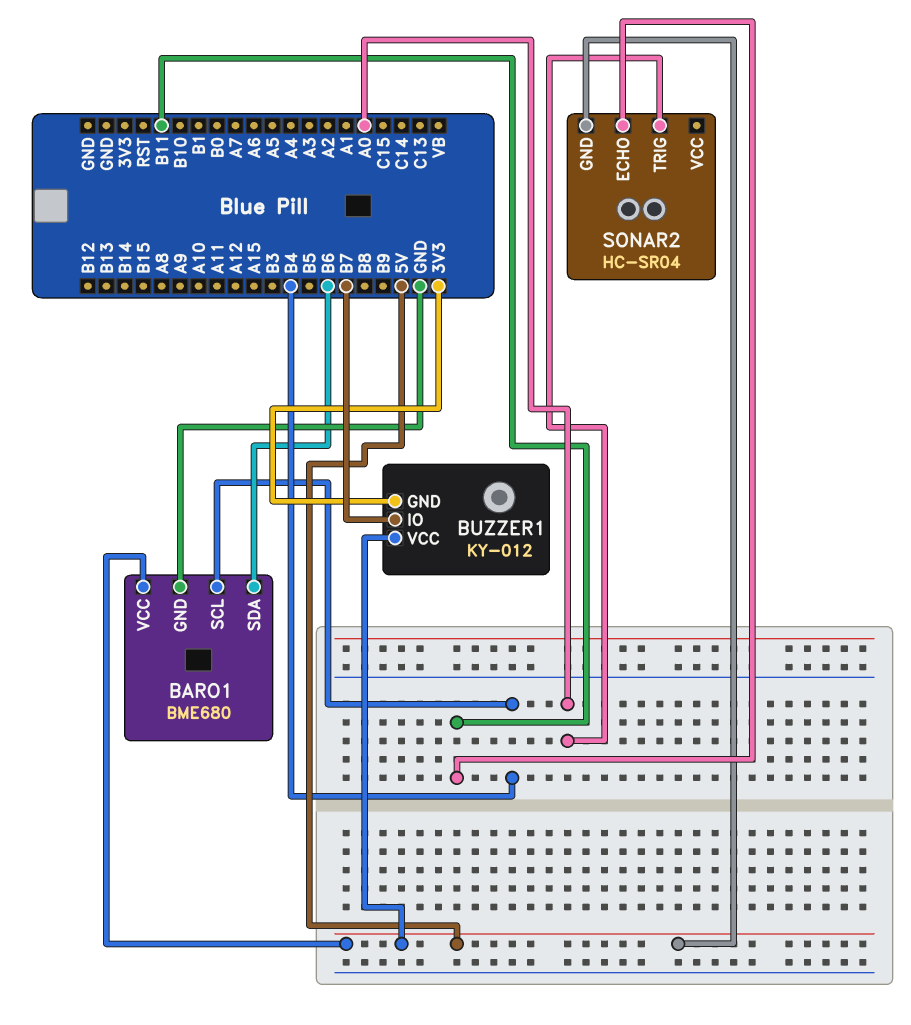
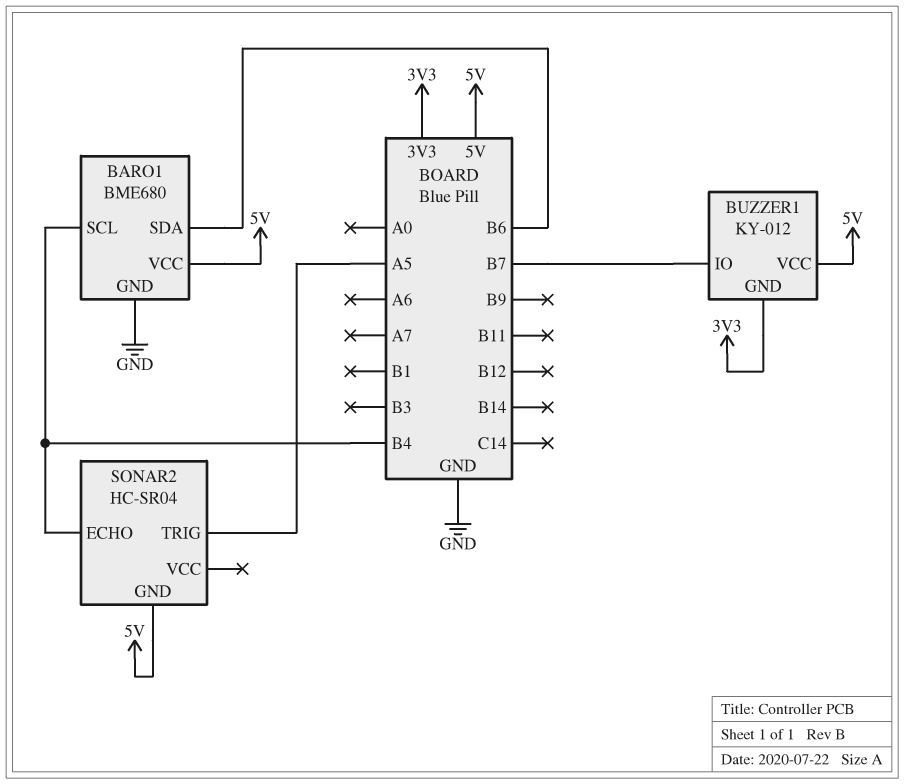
SONAR2 pin ECHO: B11 -> B4
SONAR2 pin TRIG: A0 -> A5

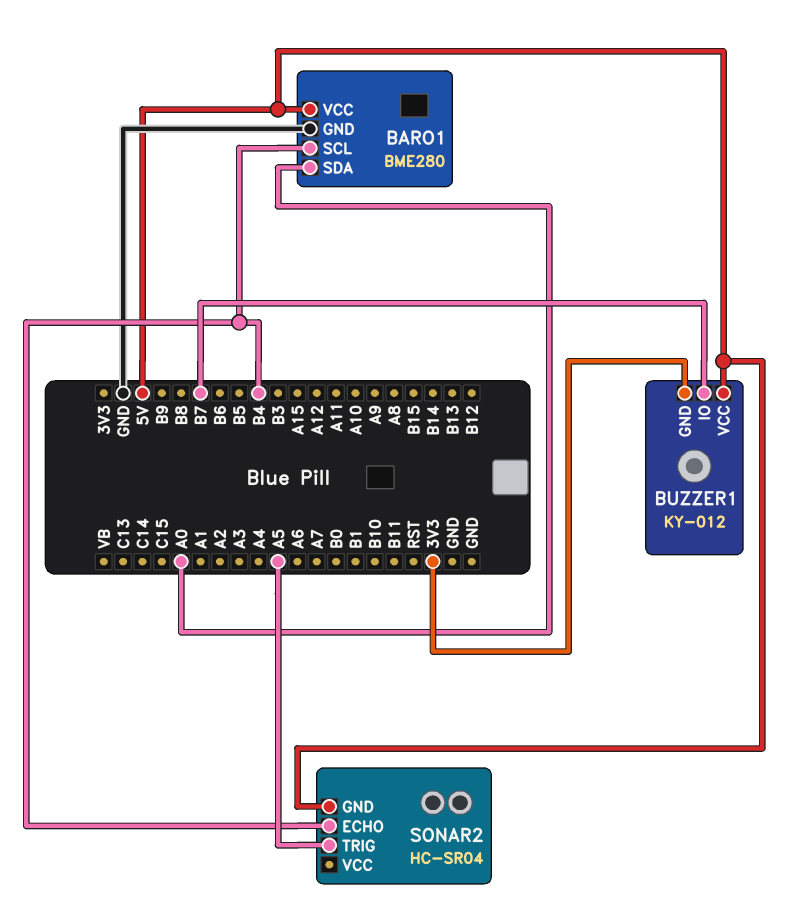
BARO1: BME680 -> BME280
BARO1 pin SDA: B6 -> A0

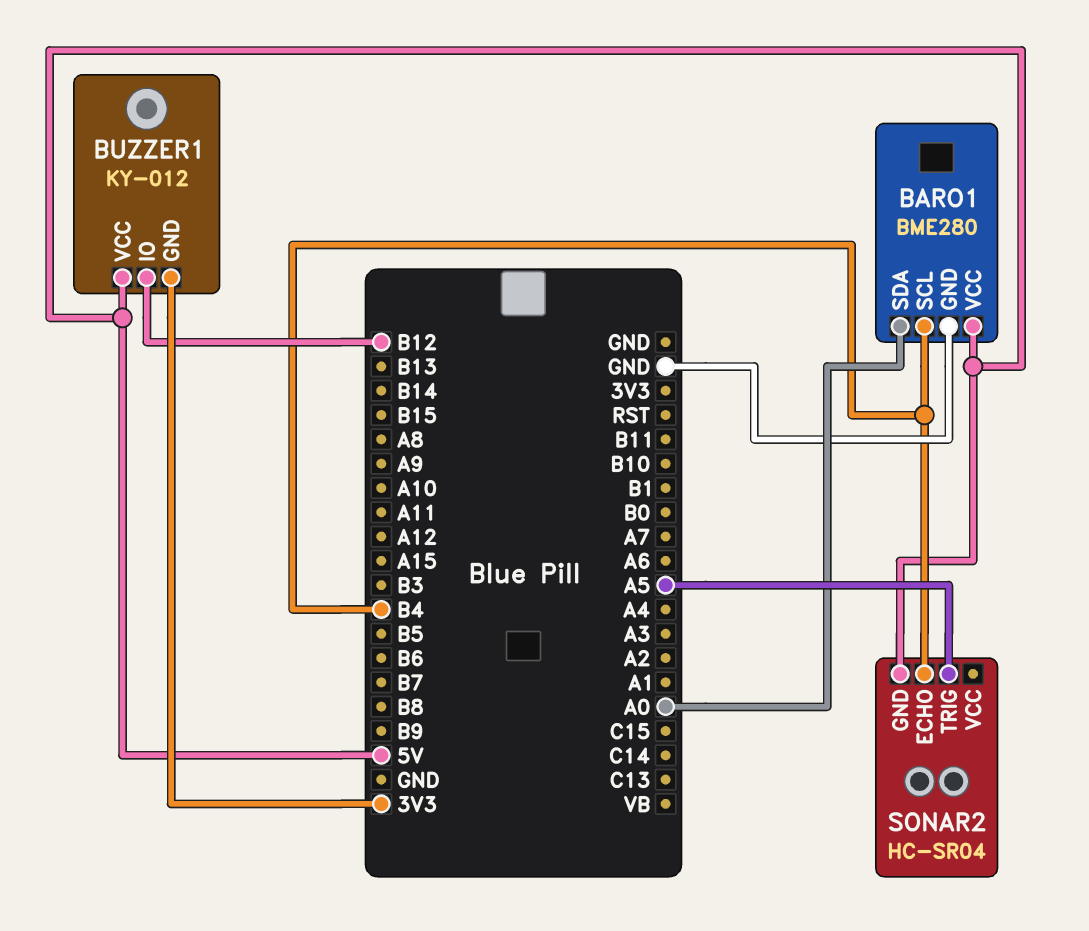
BUZZER1 pin IO: B7 -> B12

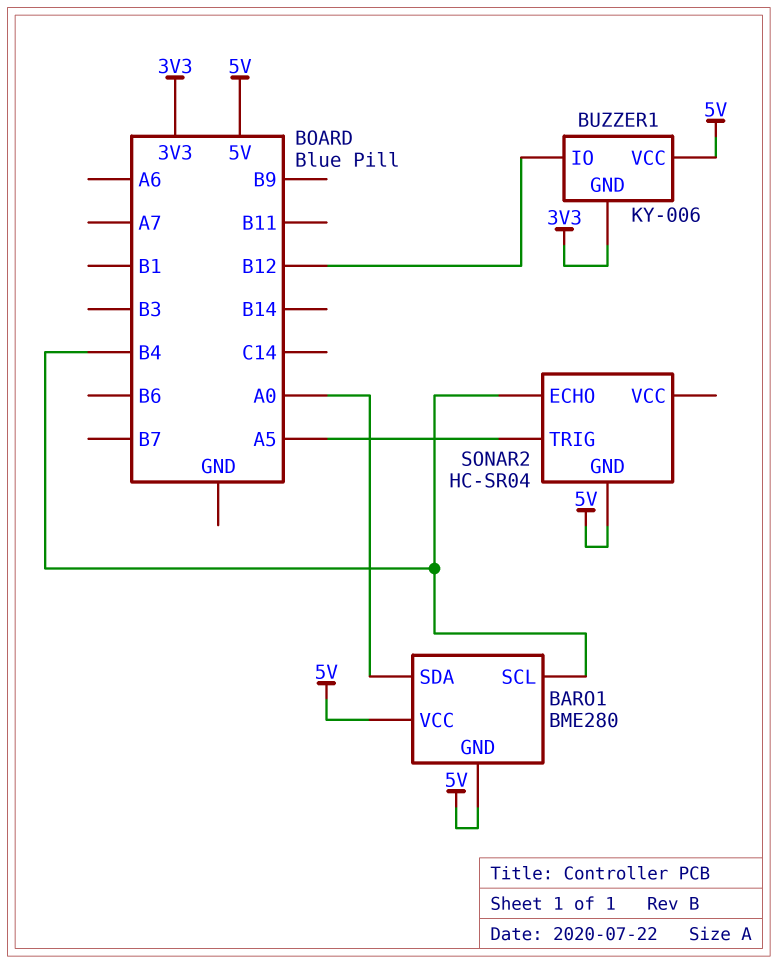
BARO1 pin GND: GND -> 5V
BUZZER1: KY-012 -> KY-006

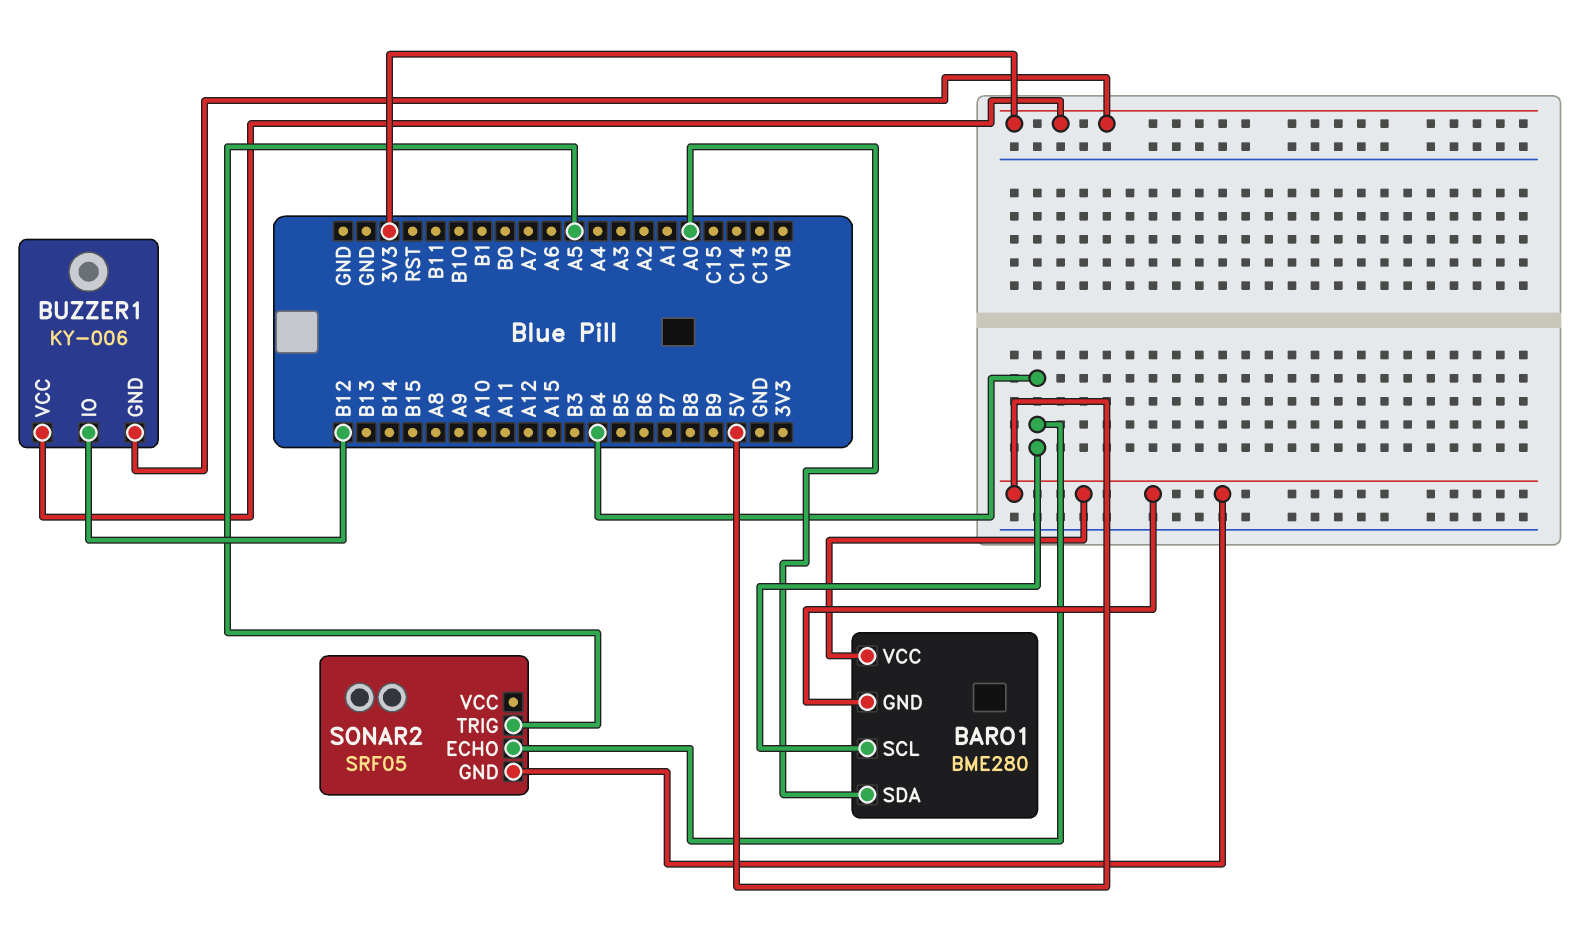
BUZZER1 pin VCC: 5V -> 3V3
SONAR2: HC-SR04 -> SRF05

